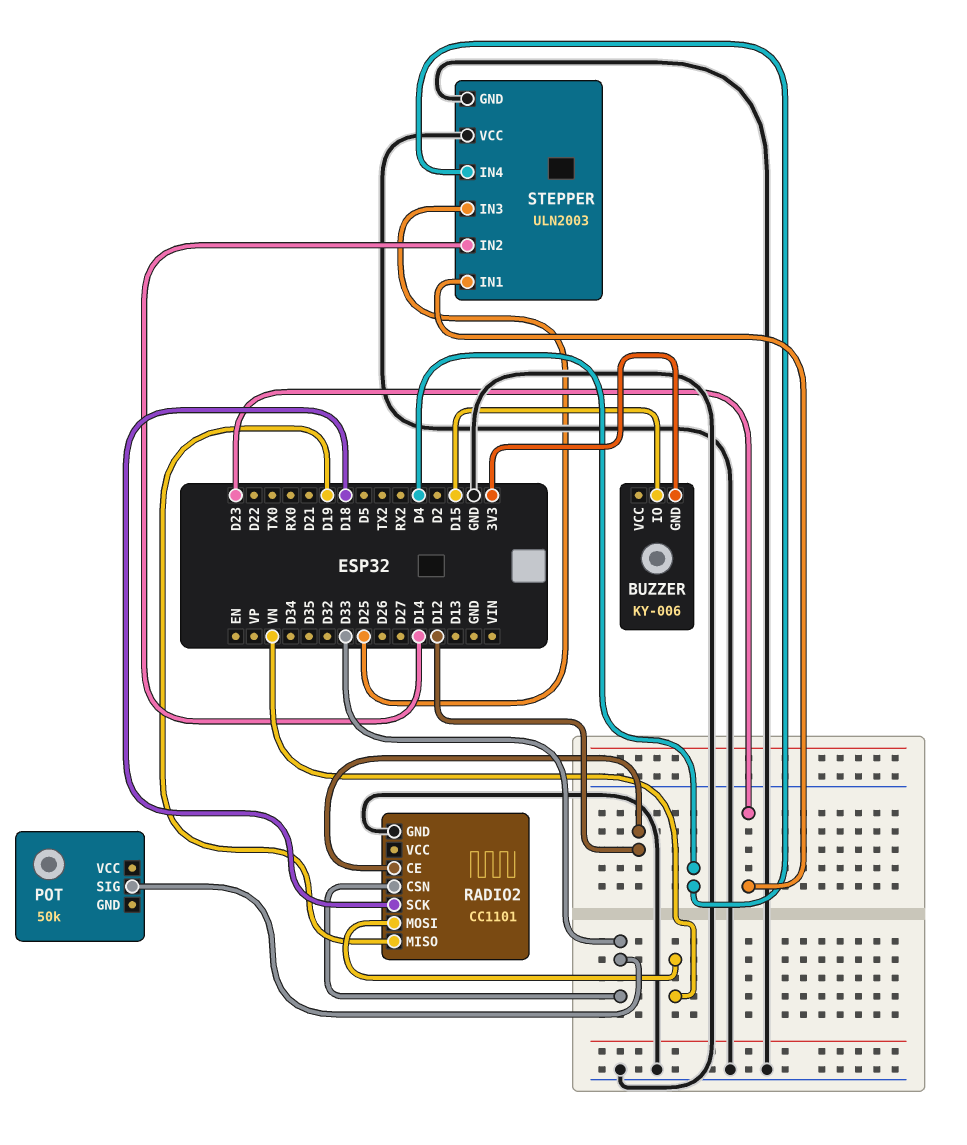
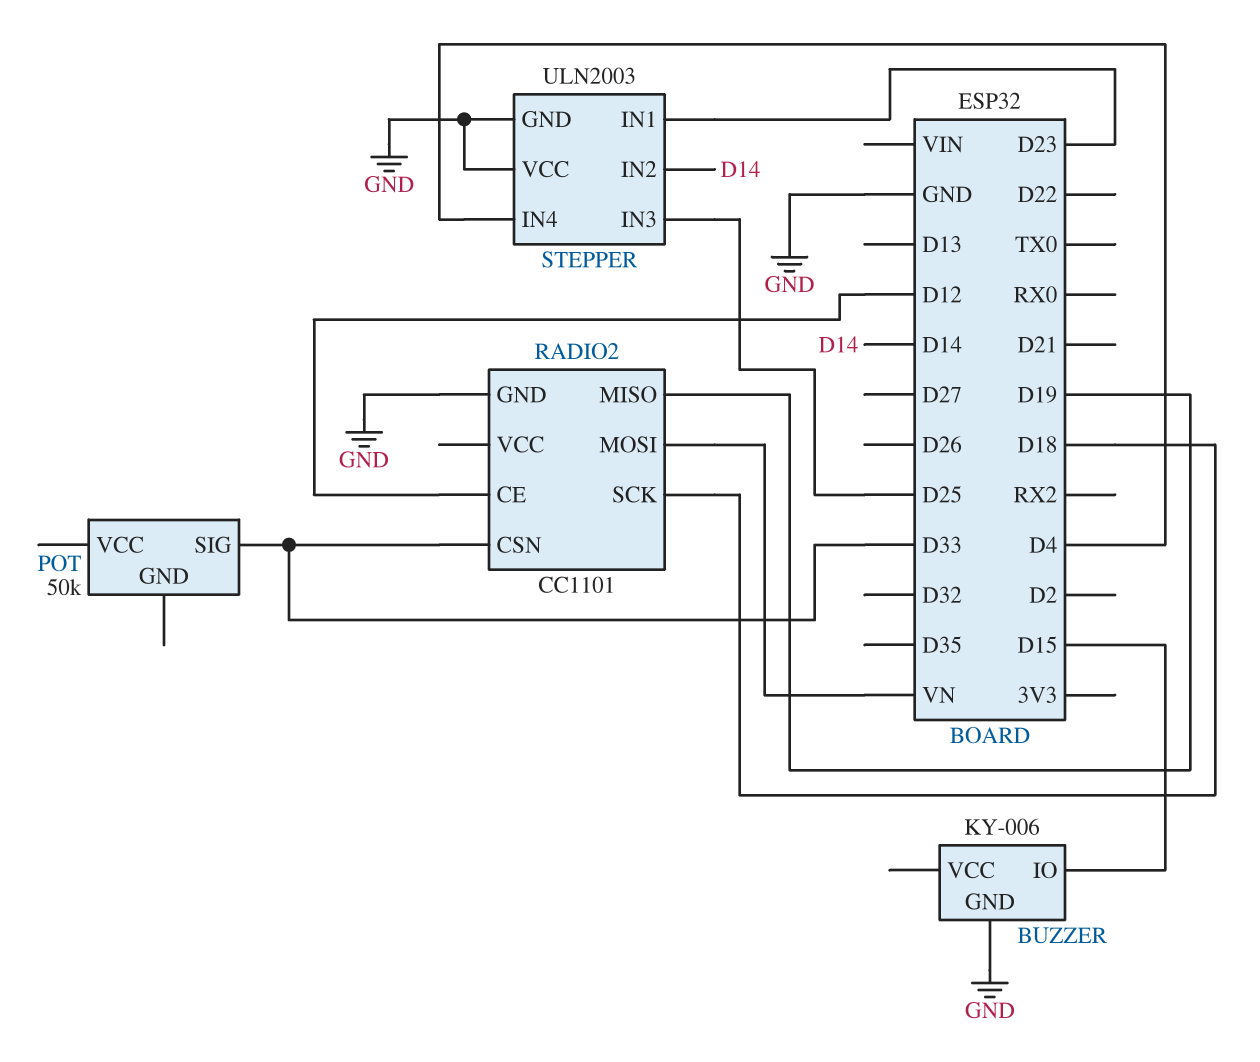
BUZZER pin GND: 3V3 -> GND

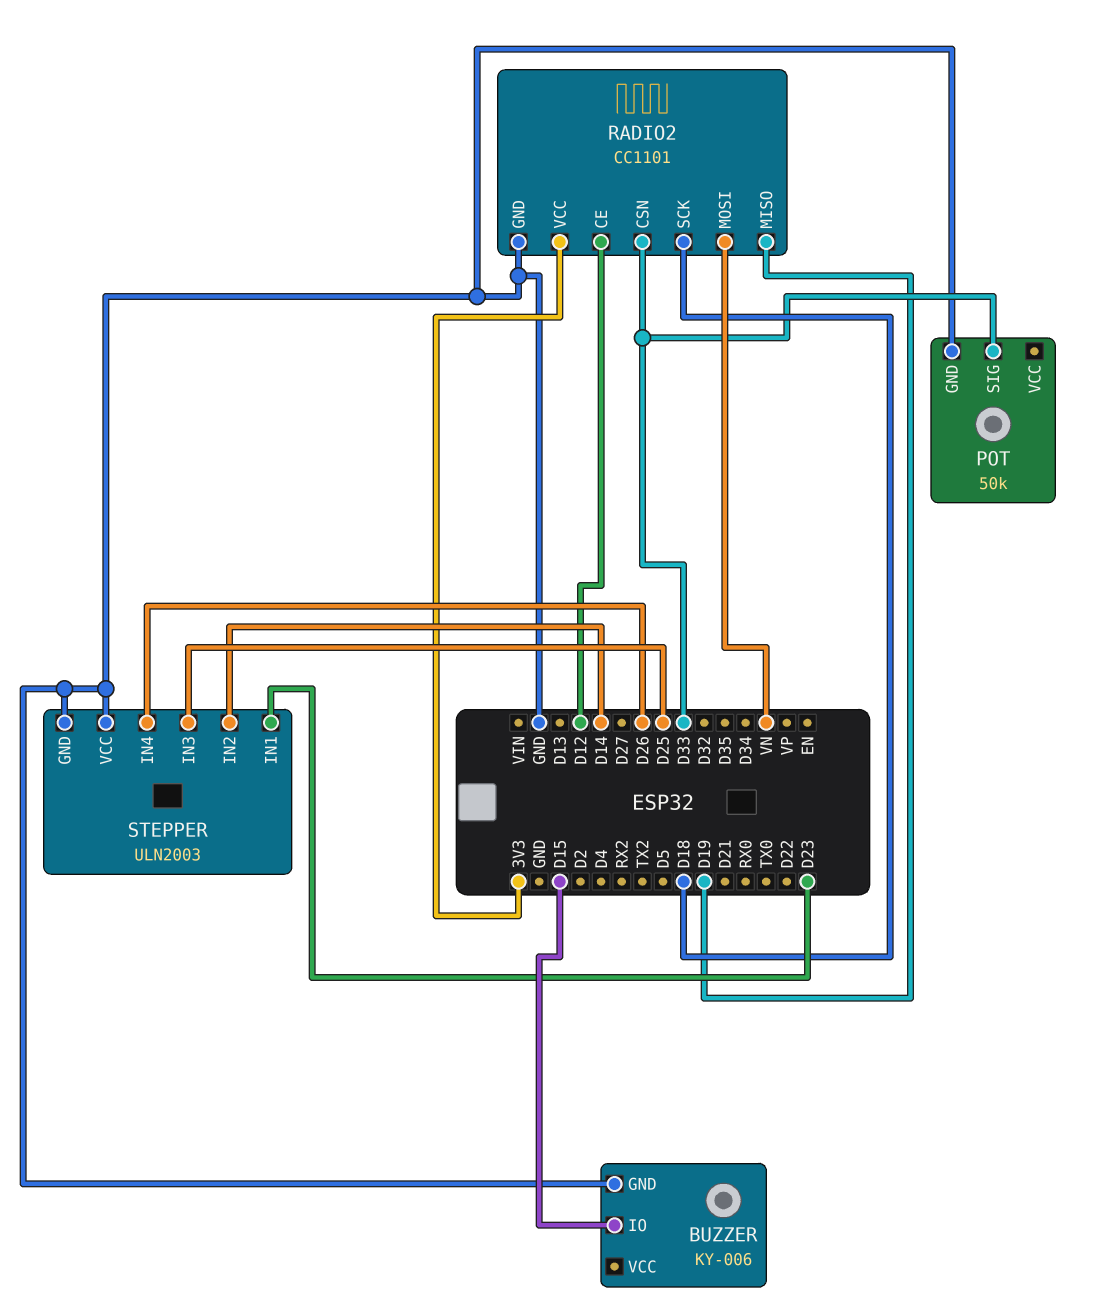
POT pin GND: none -> GND
RADIO2 pin VCC: none -> 3V3
STEPPER pin IN4: D4 -> D26

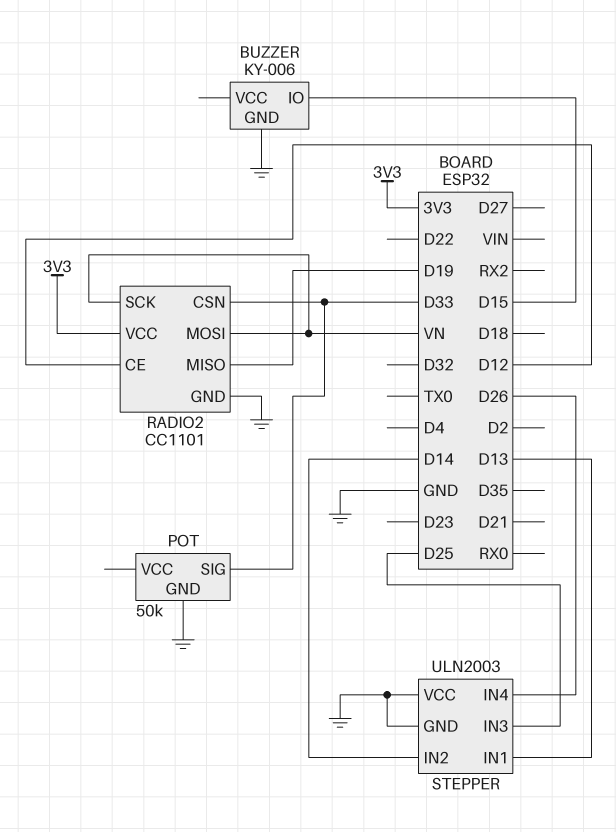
RADIO2 pin SCK: D18 -> VN
STEPPER pin IN1: D23 -> D13

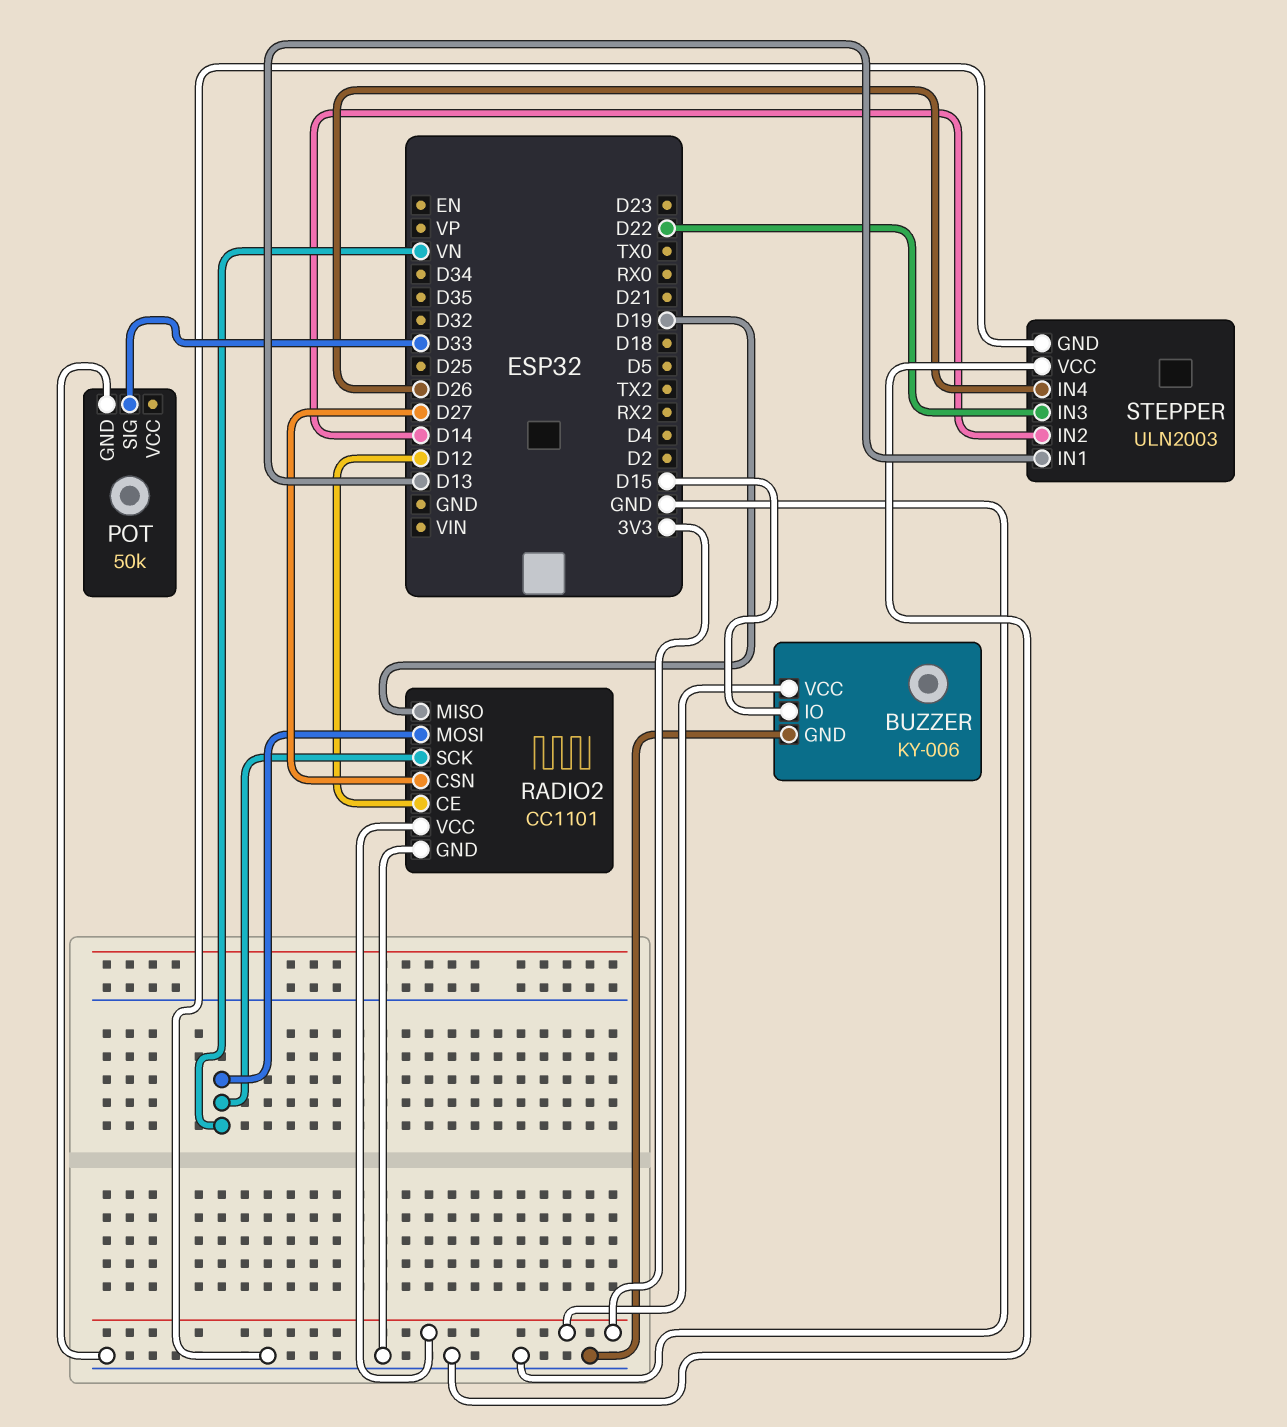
BUZZER pin VCC: none -> 3V3
RADIO2 pin CSN: D33 -> D27
STEPPER pin IN3: D25 -> D22

